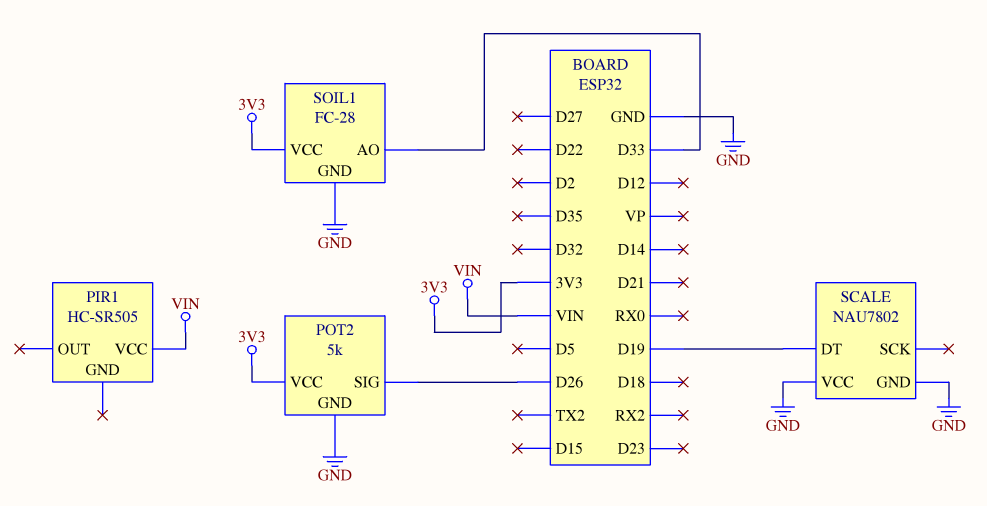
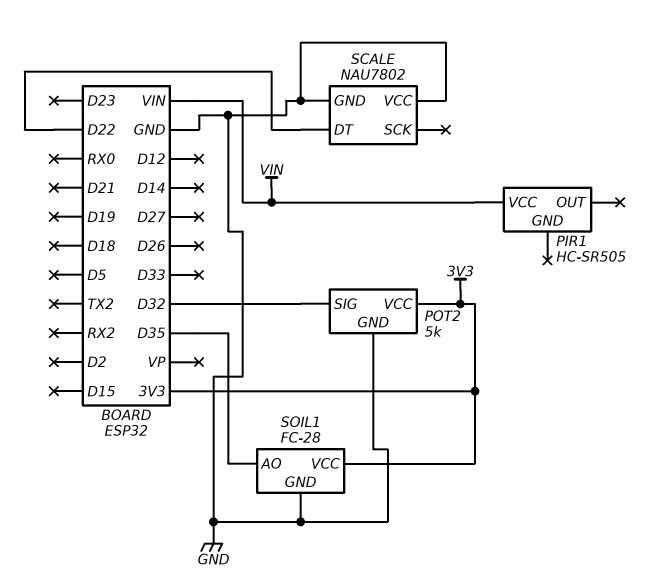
POT2 pin SIG: D26 -> D32
SCALE pin DT: D19 -> D22
SOIL1 pin AO: D33 -> D35

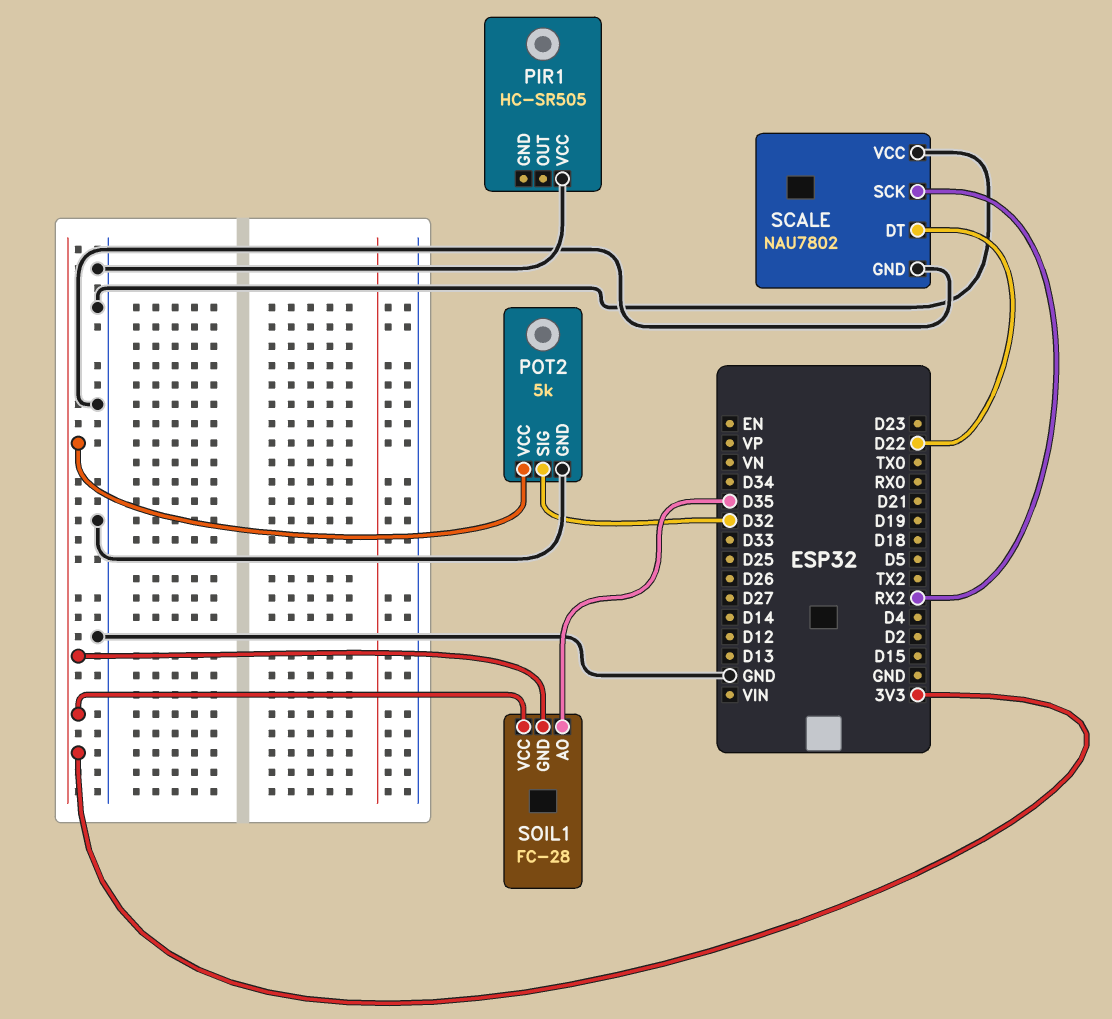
PIR1 pin VCC: VIN -> GND
SCALE pin SCK: none -> RX2
SOIL1 pin GND: GND -> 3V3

